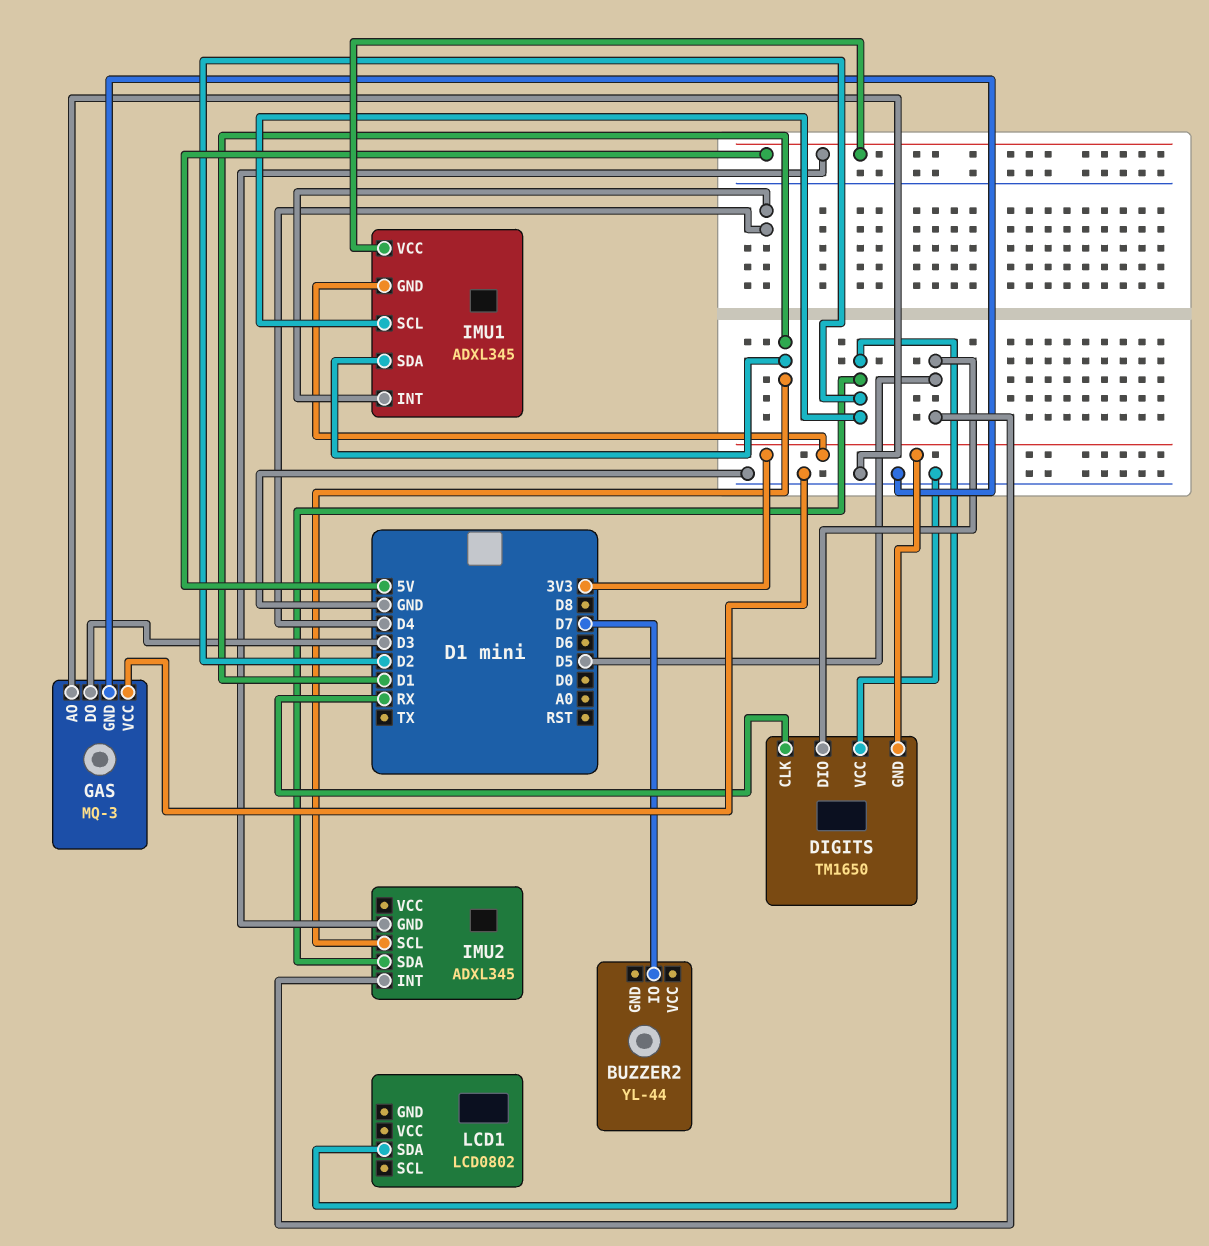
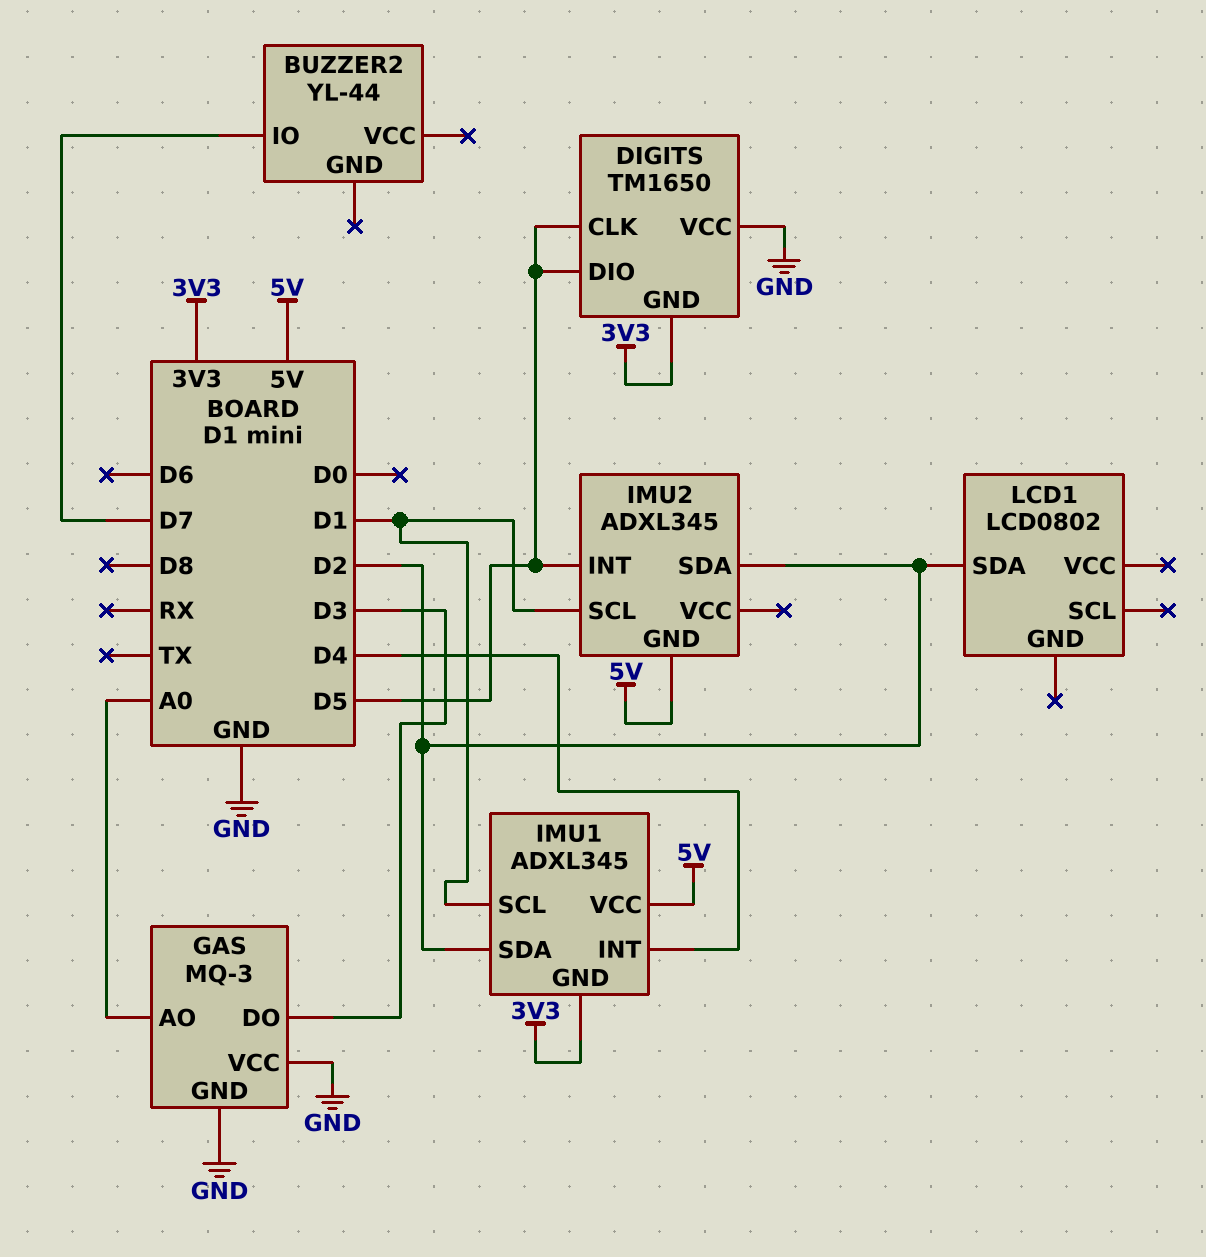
DIGITS pin CLK: RX -> D5
GAS pin AO: GND -> A0
IMU1 pin SCL: D2 -> D1
IMU1 pin SDA: D1 -> D2

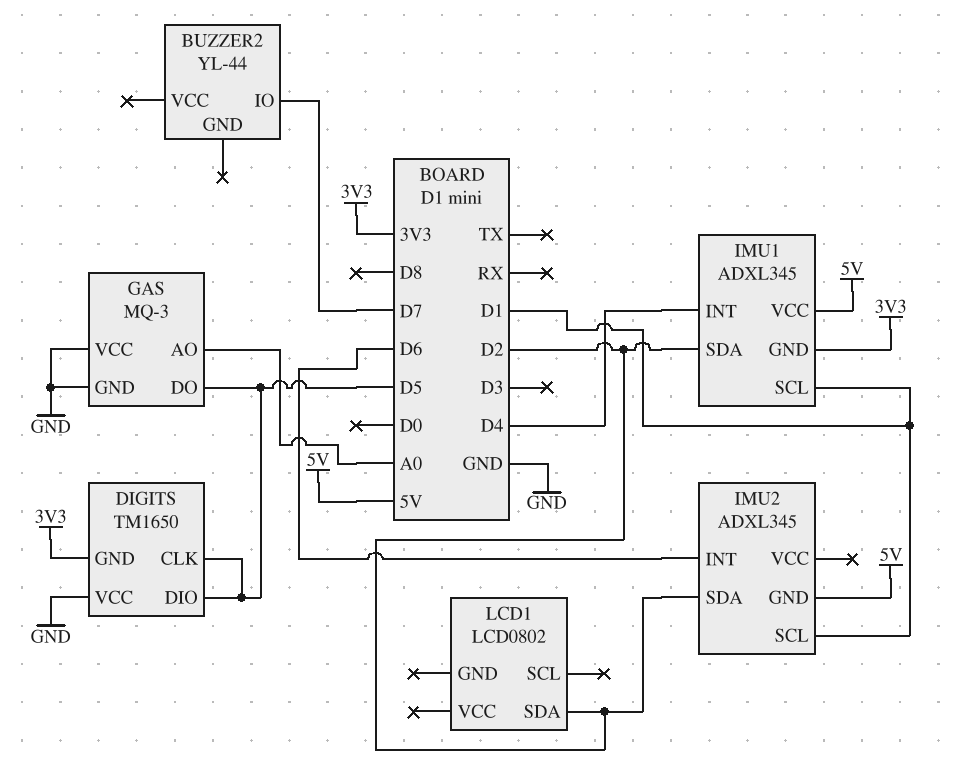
GAS pin DO: D3 -> D5
IMU2 pin INT: D5 -> D6

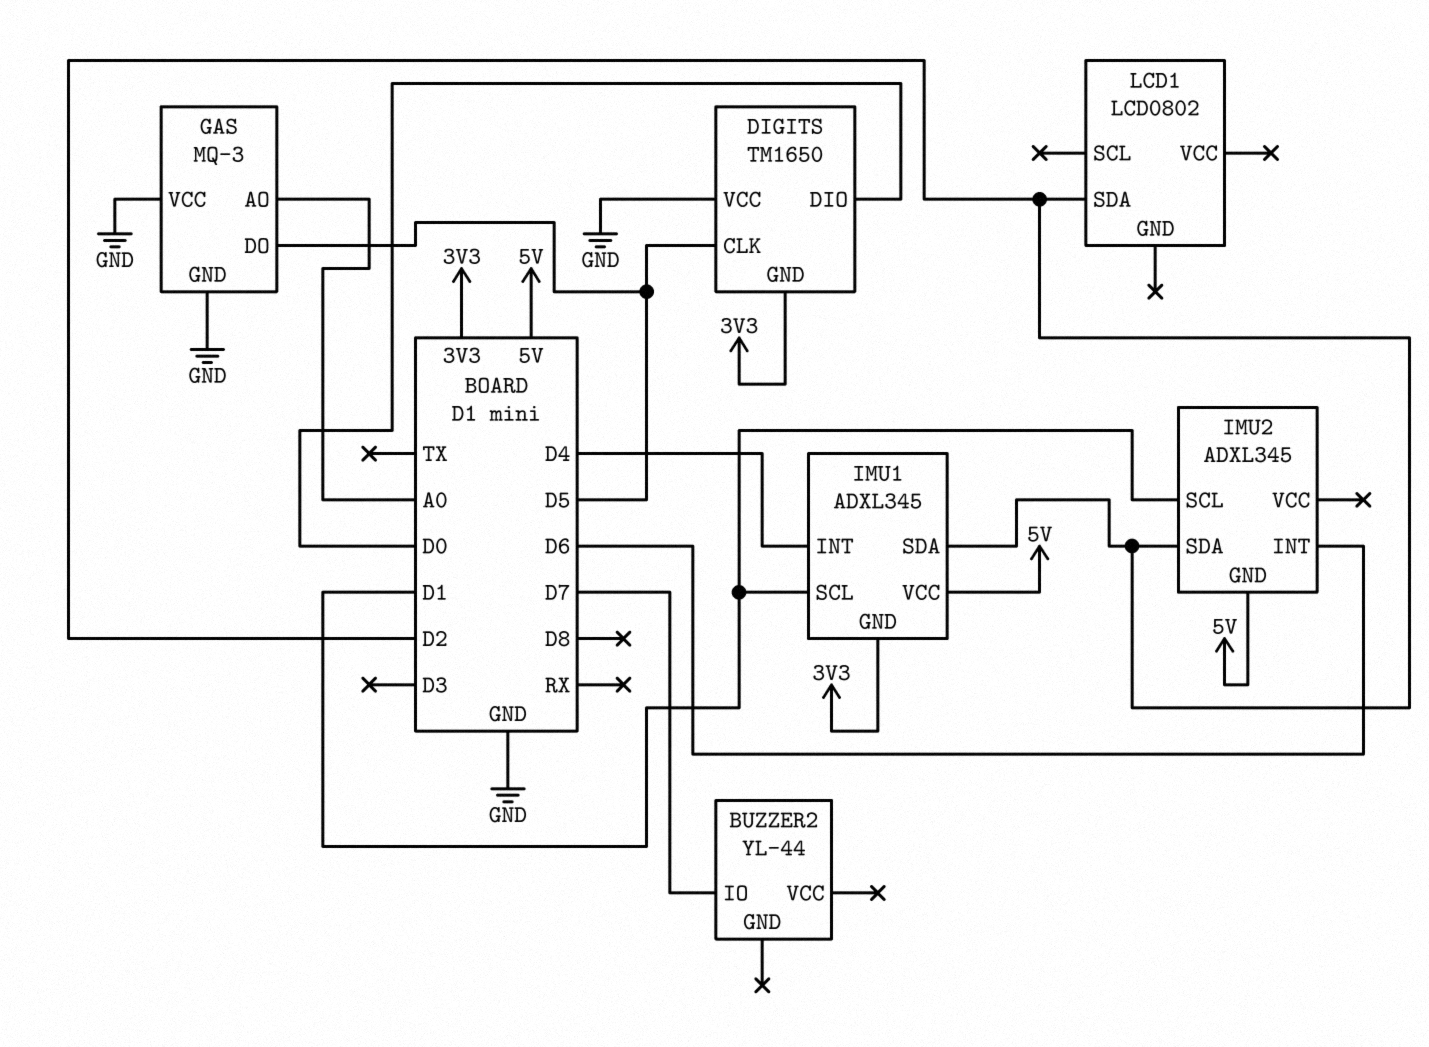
DIGITS pin DIO: D5 -> D0

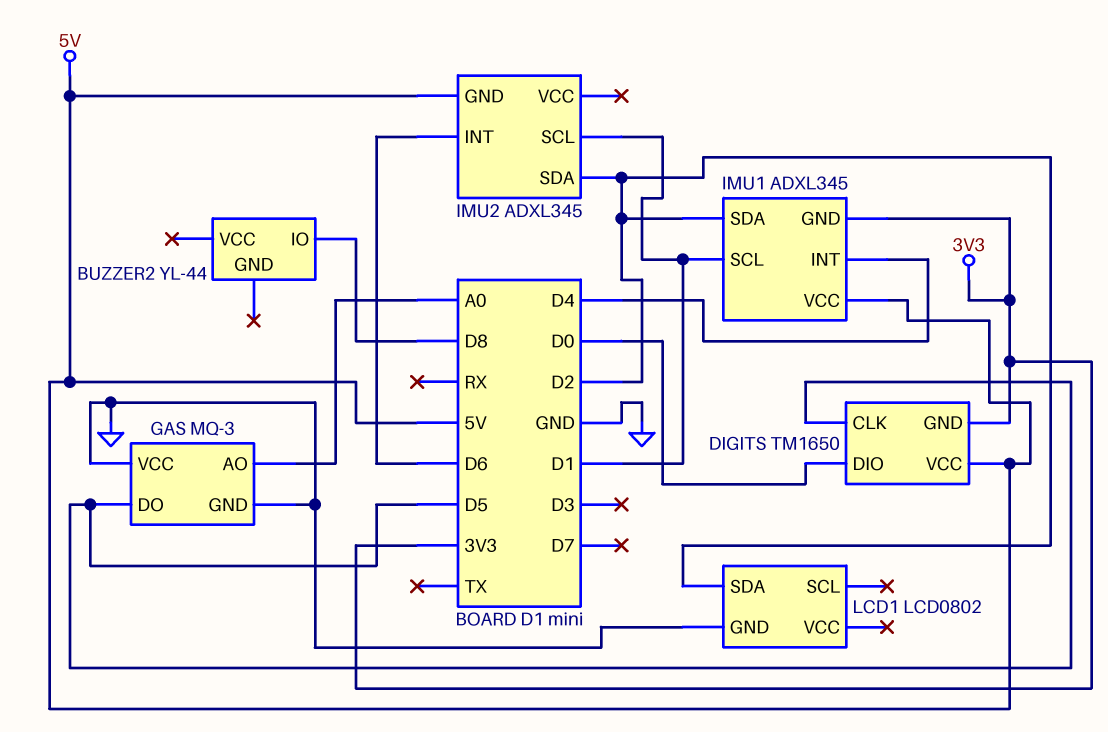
BUZZER2 pin IO: D7 -> D8
DIGITS pin VCC: GND -> 5V
LCD1 pin GND: none -> GND

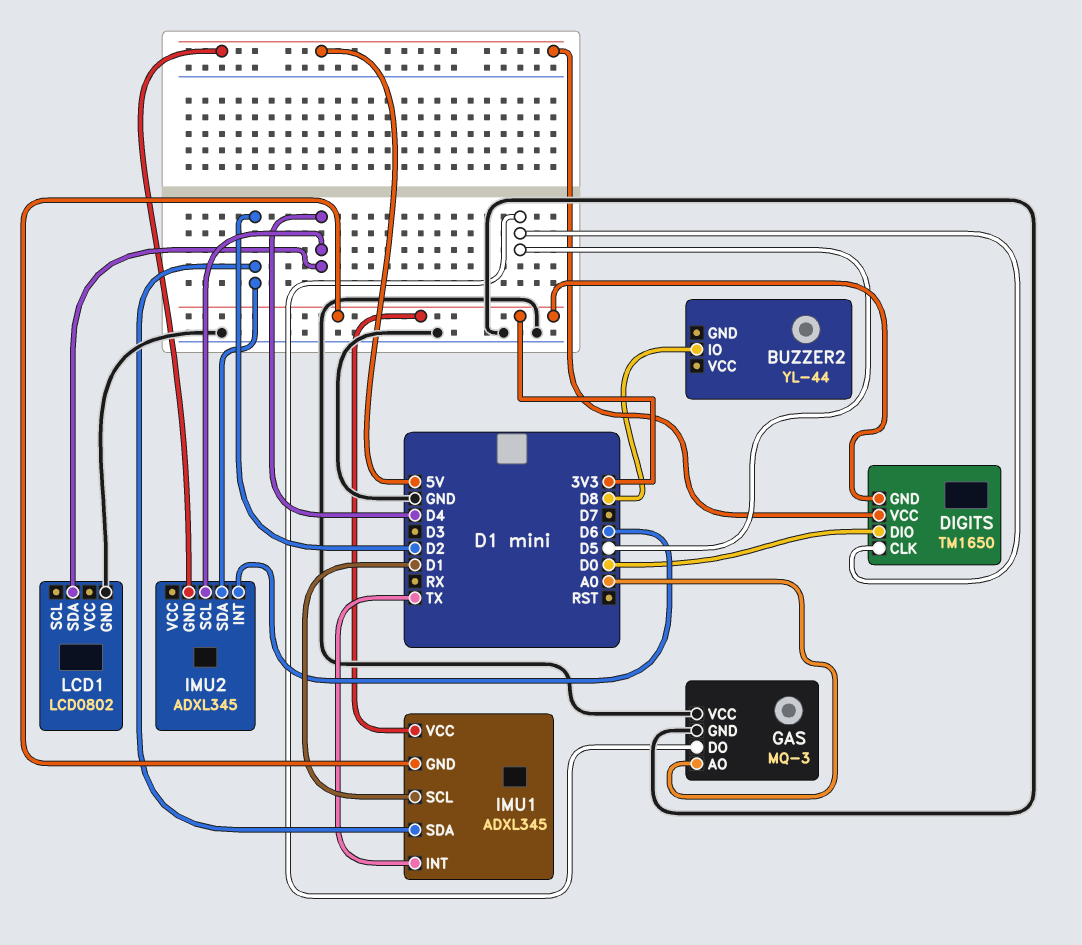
IMU1 pin INT: D4 -> TX
IMU1 pin VCC: 5V -> 3V3
IMU2 pin SCL: D1 -> D4
LCD1 pin SDA: D2 -> D4

